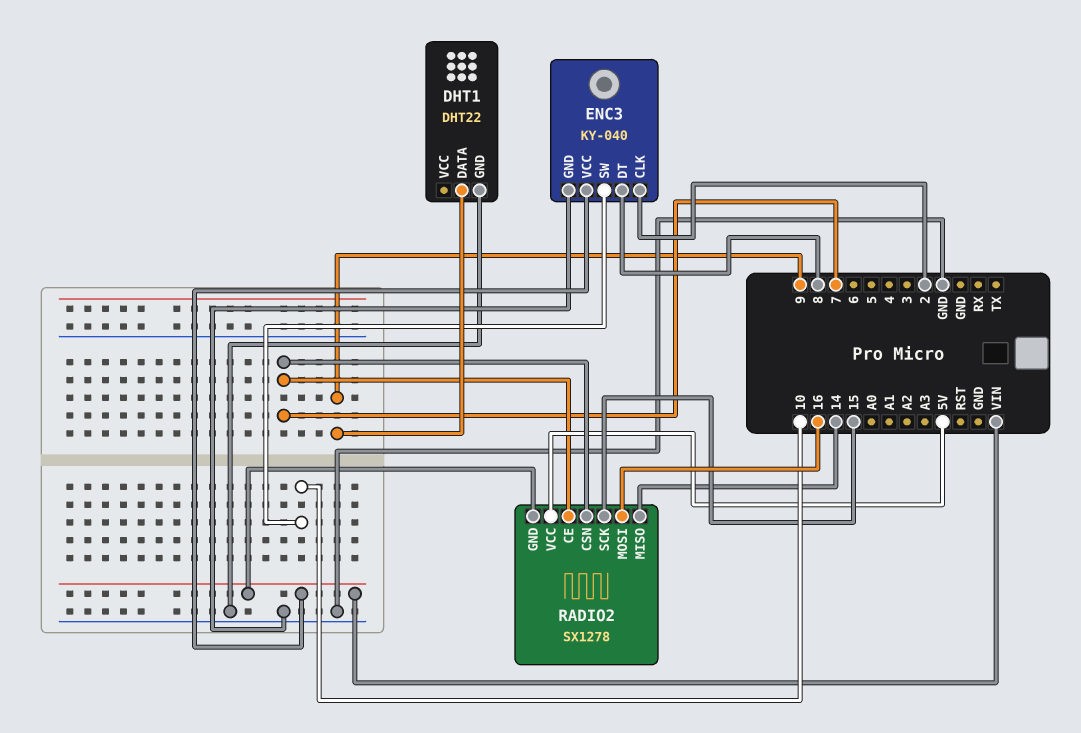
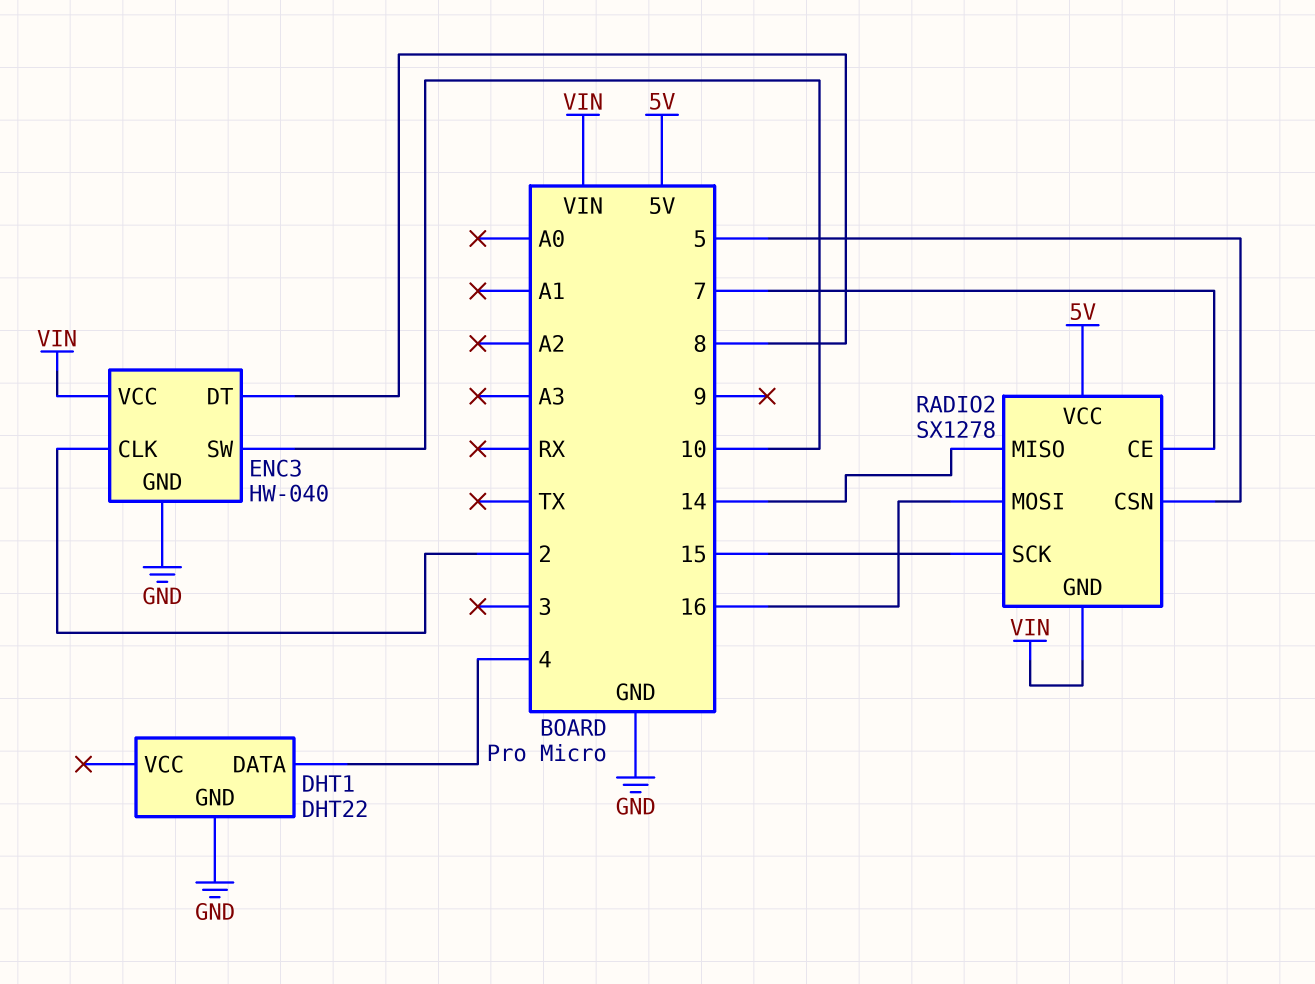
DHT1 pin DATA: 9 -> 4
ENC3: KY-040 -> HW-040
RADIO2 pin CSN: 7 -> 5

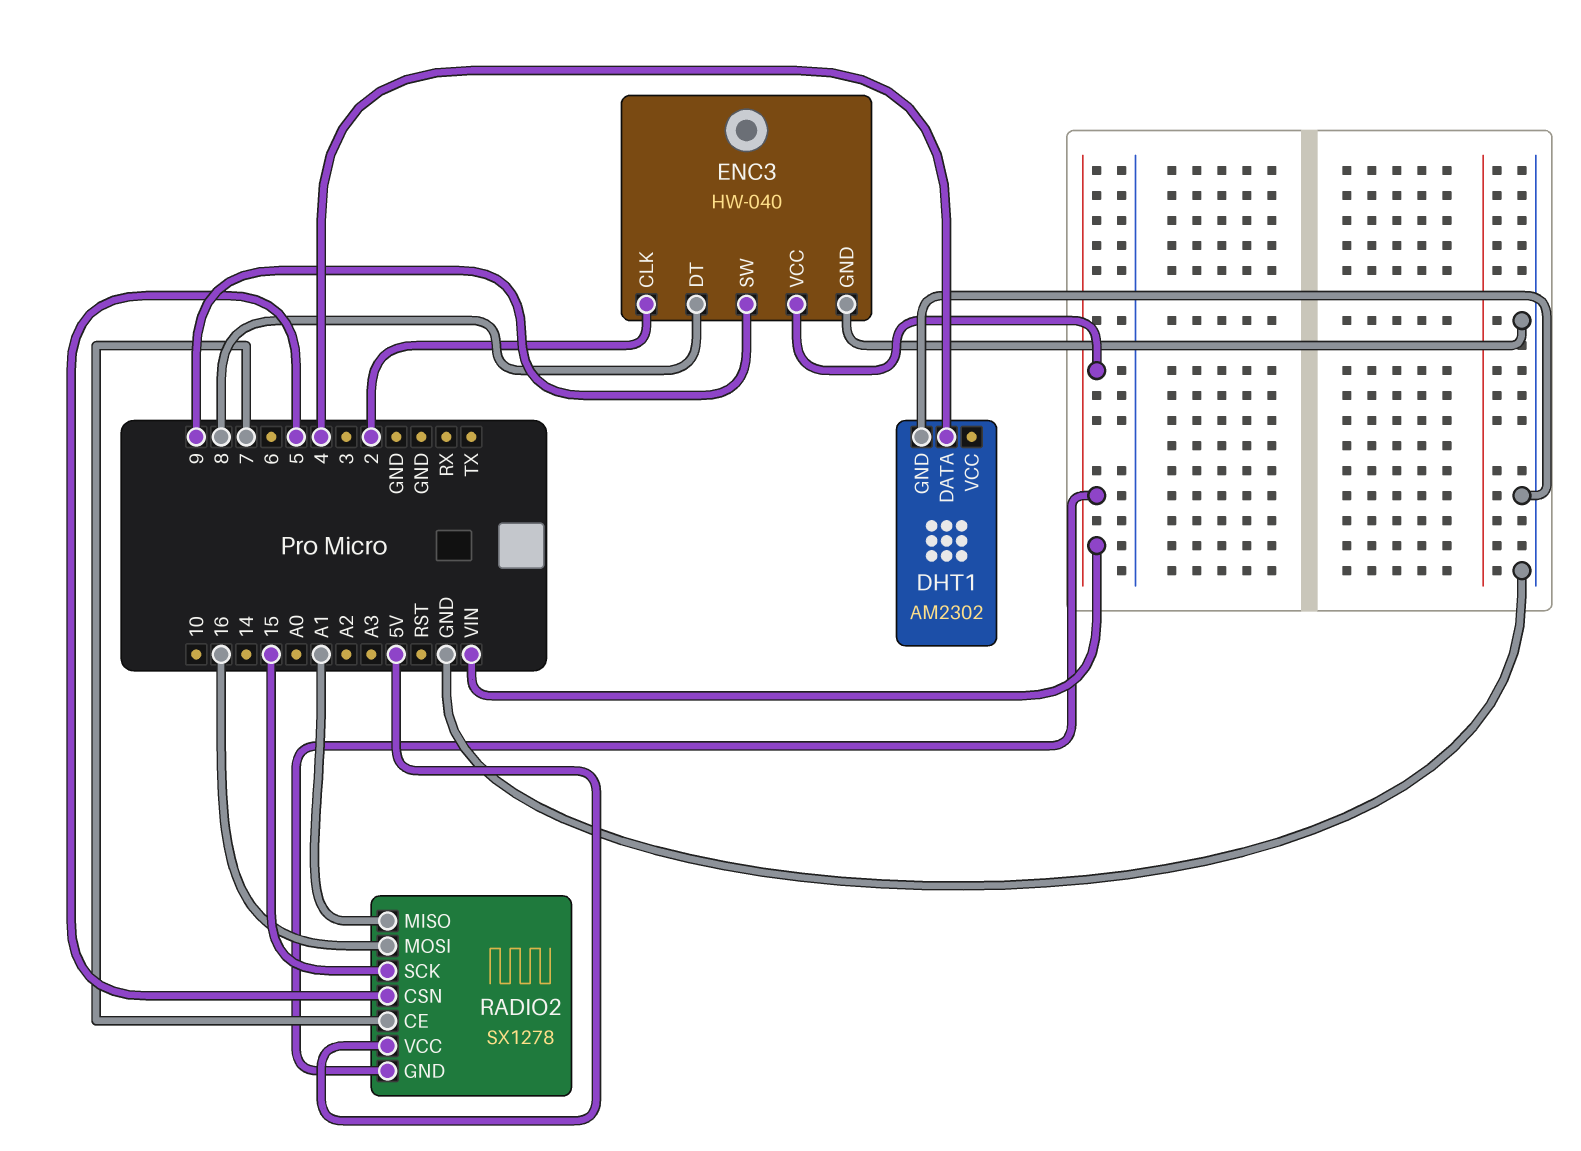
DHT1: DHT22 -> AM2302
ENC3 pin SW: 10 -> 9
RADIO2 pin MISO: 14 -> A1

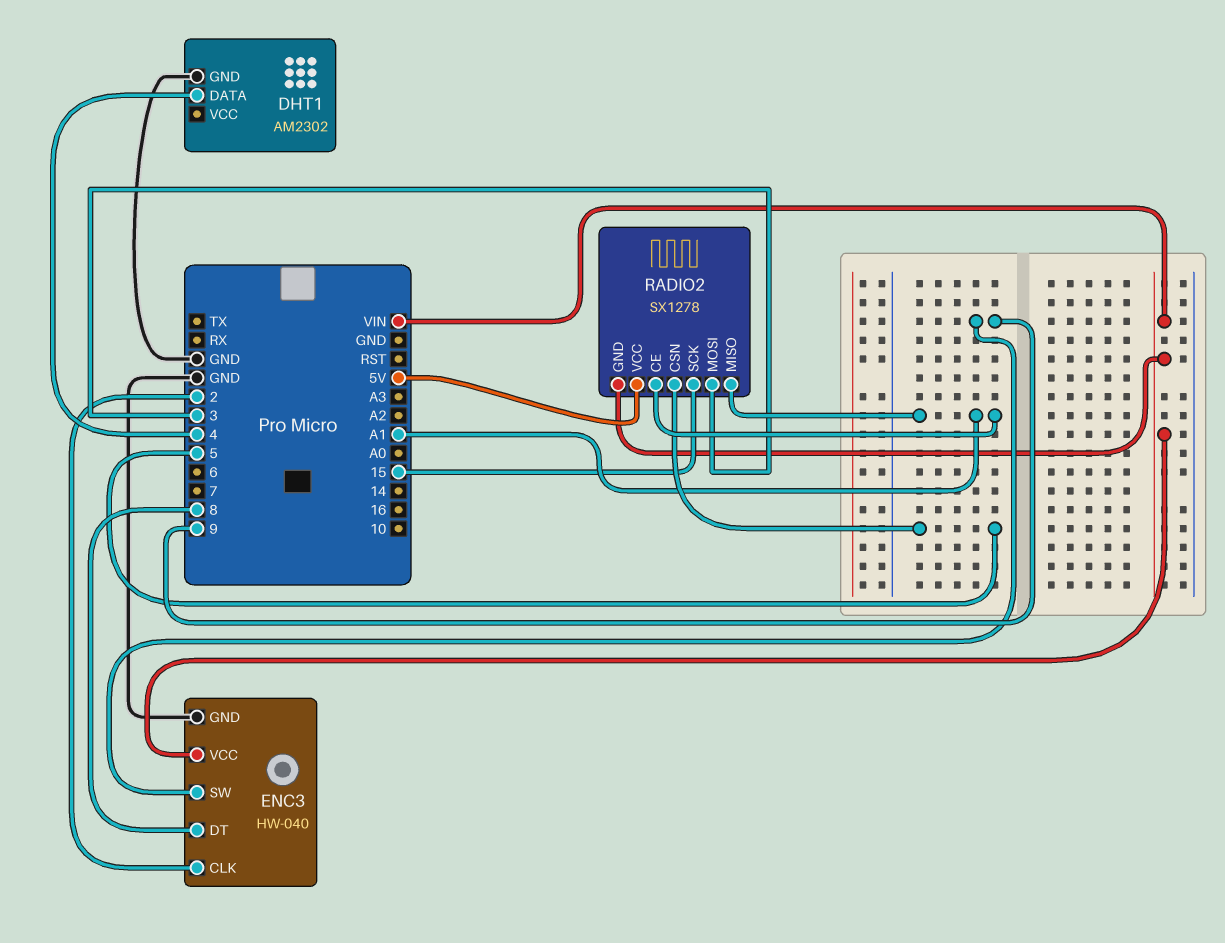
RADIO2 pin CE: 7 -> A1
RADIO2 pin MOSI: 16 -> 3

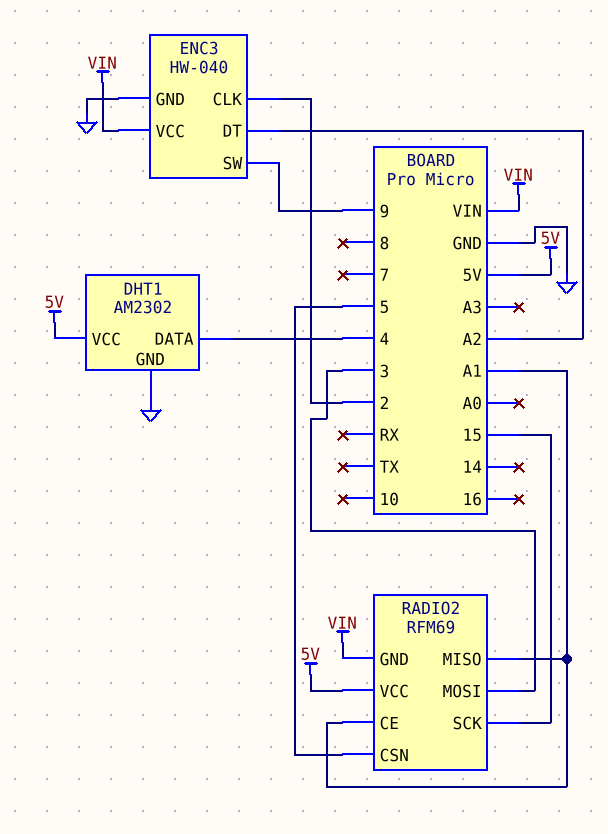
DHT1 pin VCC: none -> 5V
ENC3 pin DT: 8 -> A2
RADIO2: SX1278 -> RFM69

